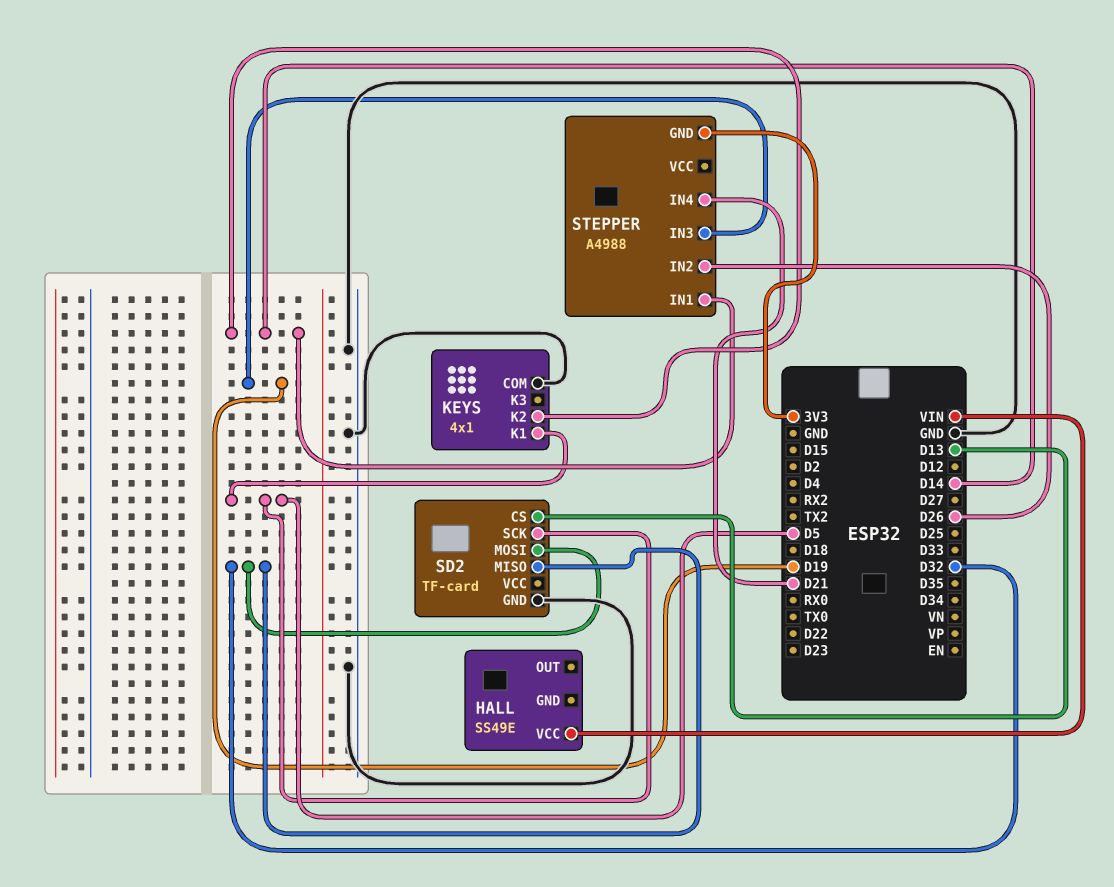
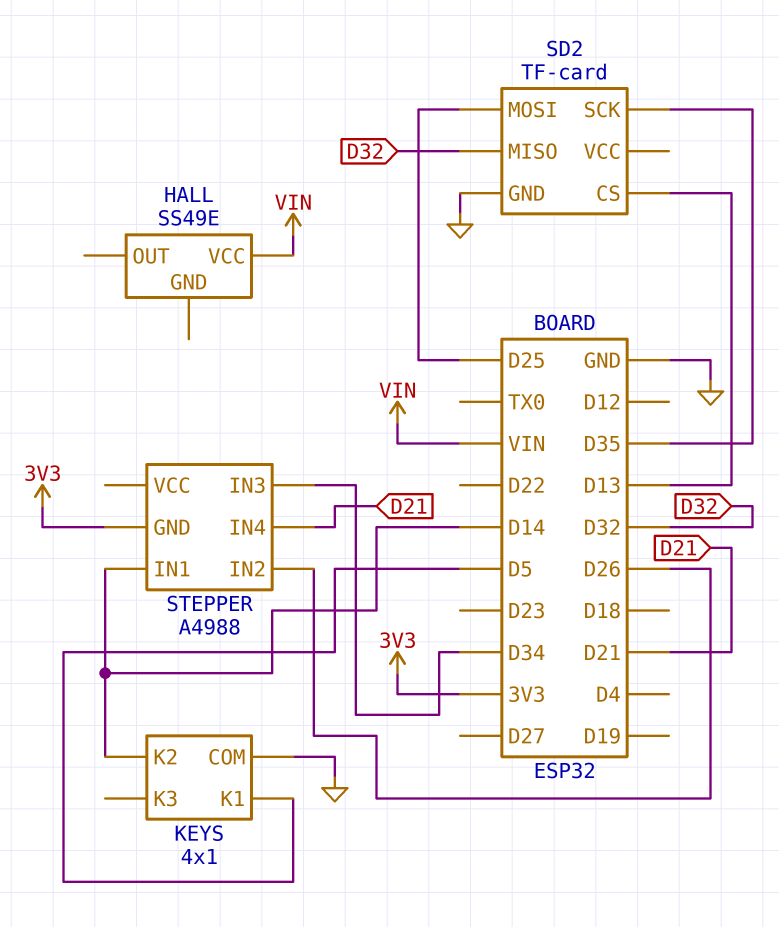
SD2 pin MOSI: D32 -> D25
SD2 pin SCK: D5 -> D35
STEPPER pin IN3: D19 -> D34

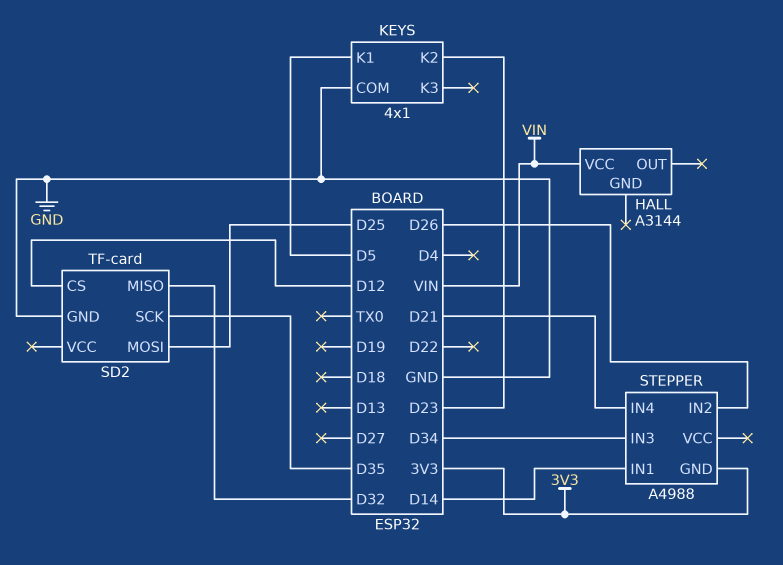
HALL: SS49E -> A3144
KEYS pin K2: D14 -> D23
SD2 pin CS: D13 -> D12

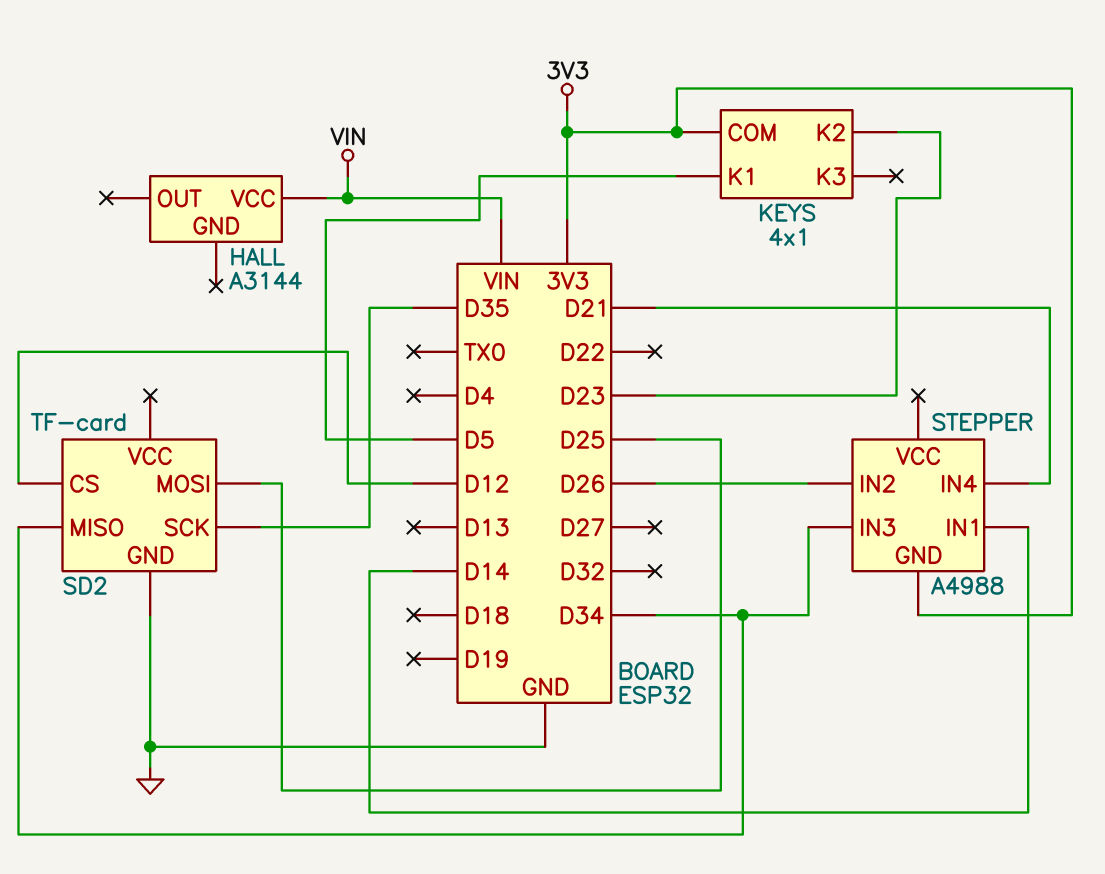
KEYS pin COM: GND -> 3V3
SD2 pin MISO: D32 -> D34

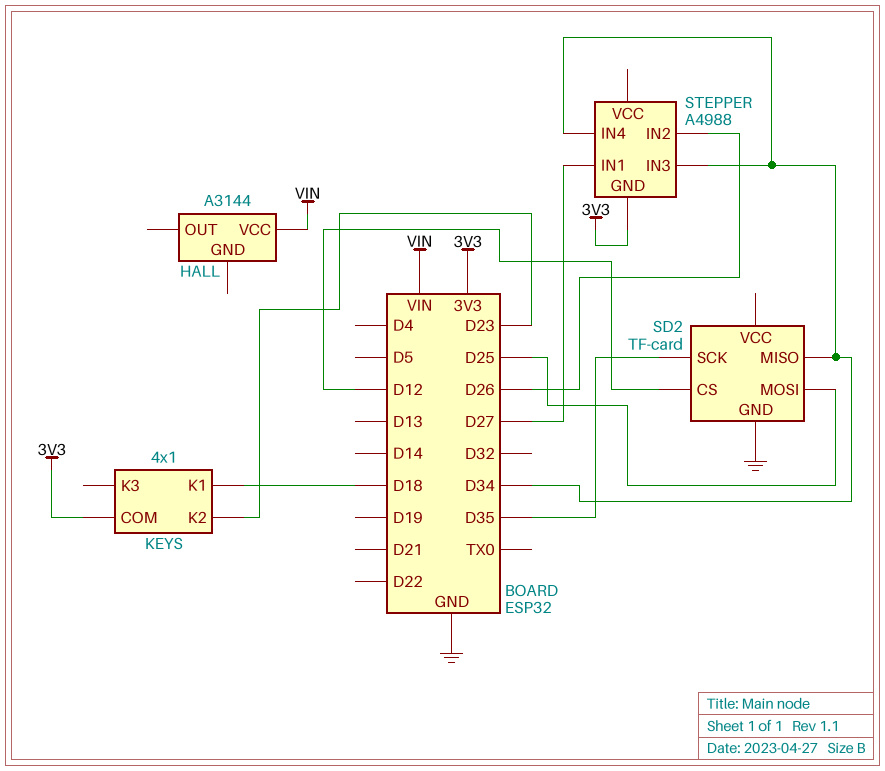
KEYS pin K1: D5 -> D18
STEPPER pin IN1: D14 -> D27
STEPPER pin IN4: D21 -> D34

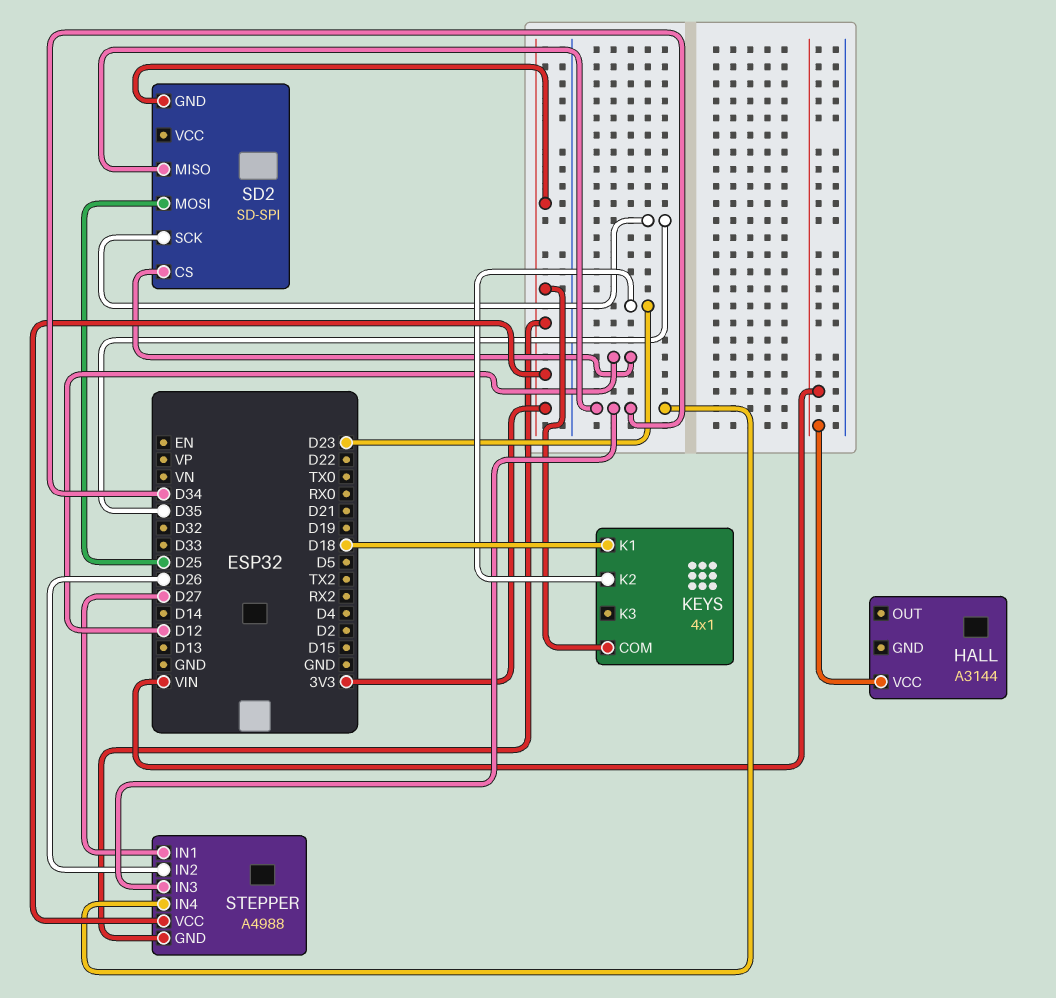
SD2: TF-card -> SD-SPI
SD2 pin GND: GND -> 3V3
STEPPER pin VCC: none -> 3V3

